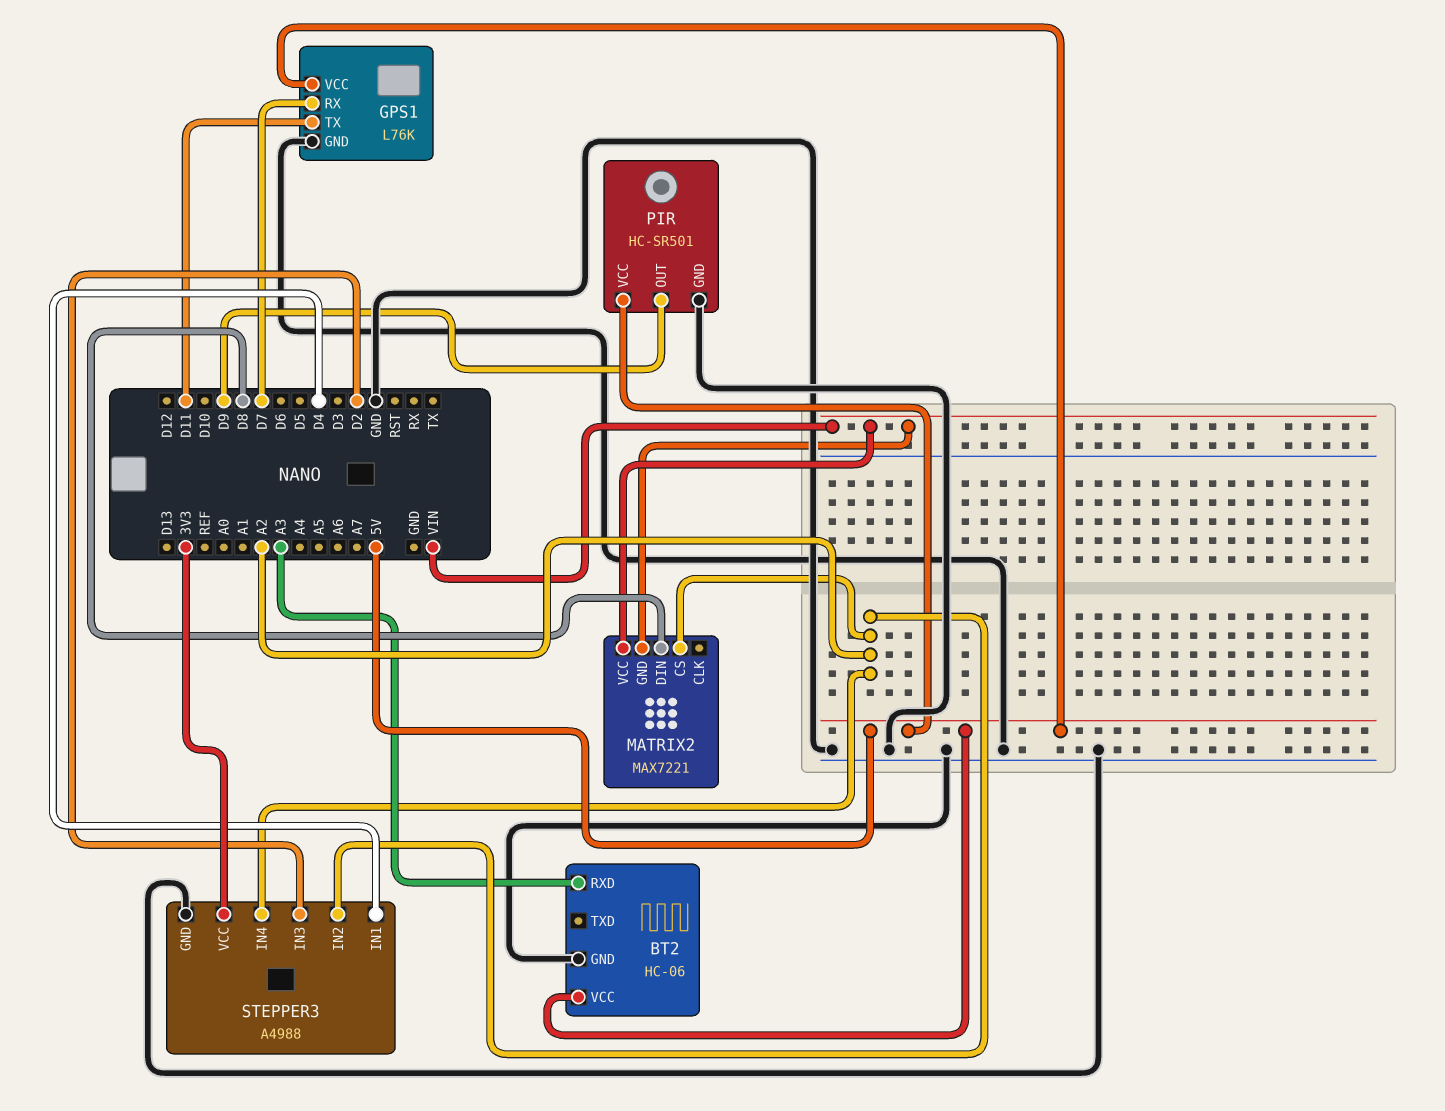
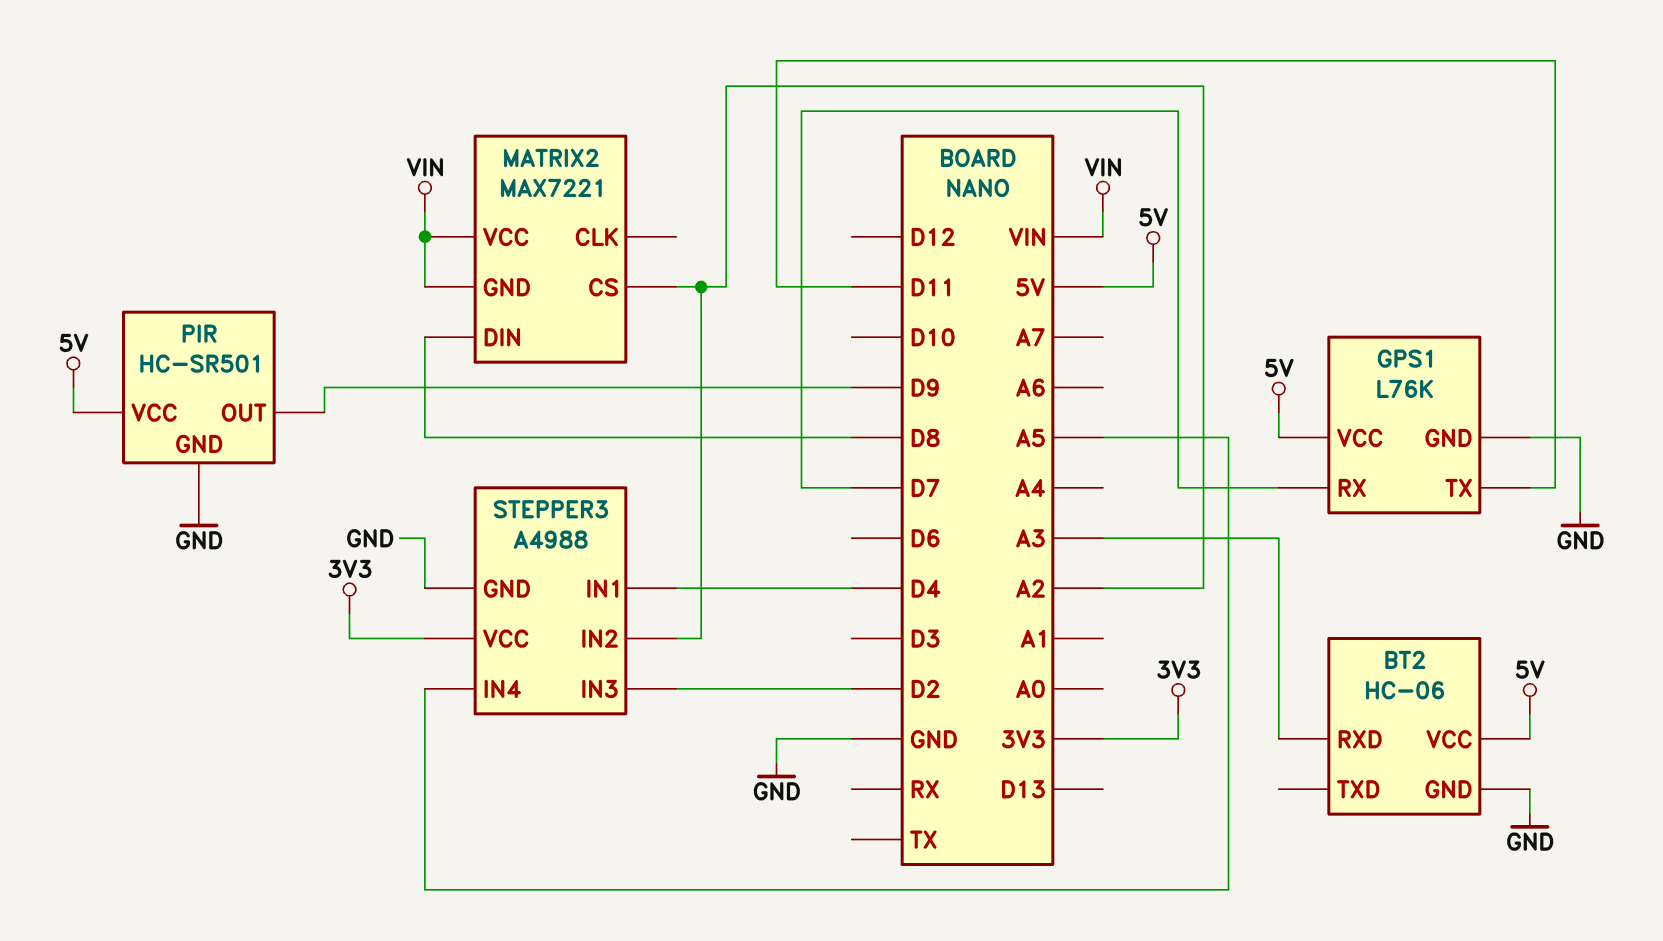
STEPPER3 pin IN4: A2 -> A5

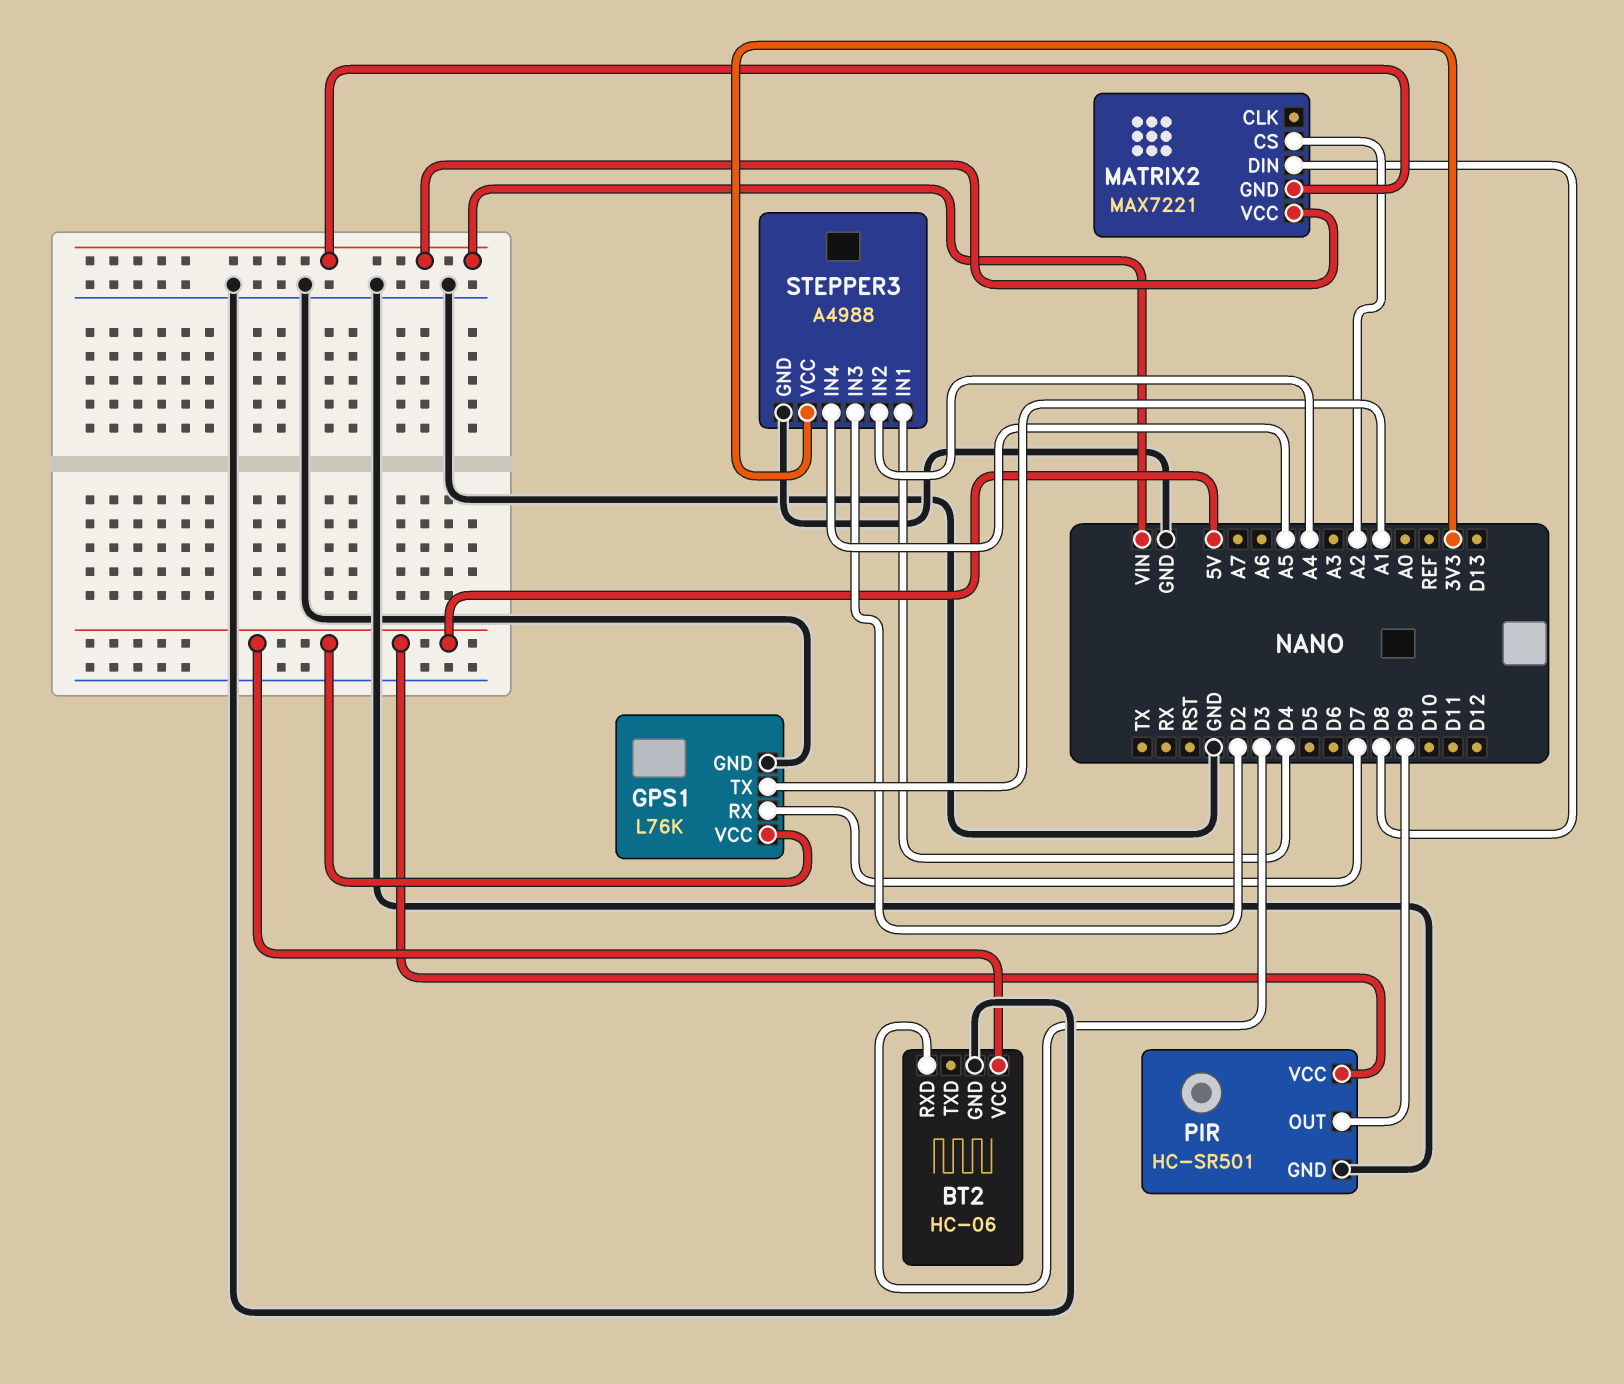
BT2 pin RXD: A3 -> D3
GPS1 pin TX: D11 -> A1
STEPPER3 pin IN2: A2 -> A4

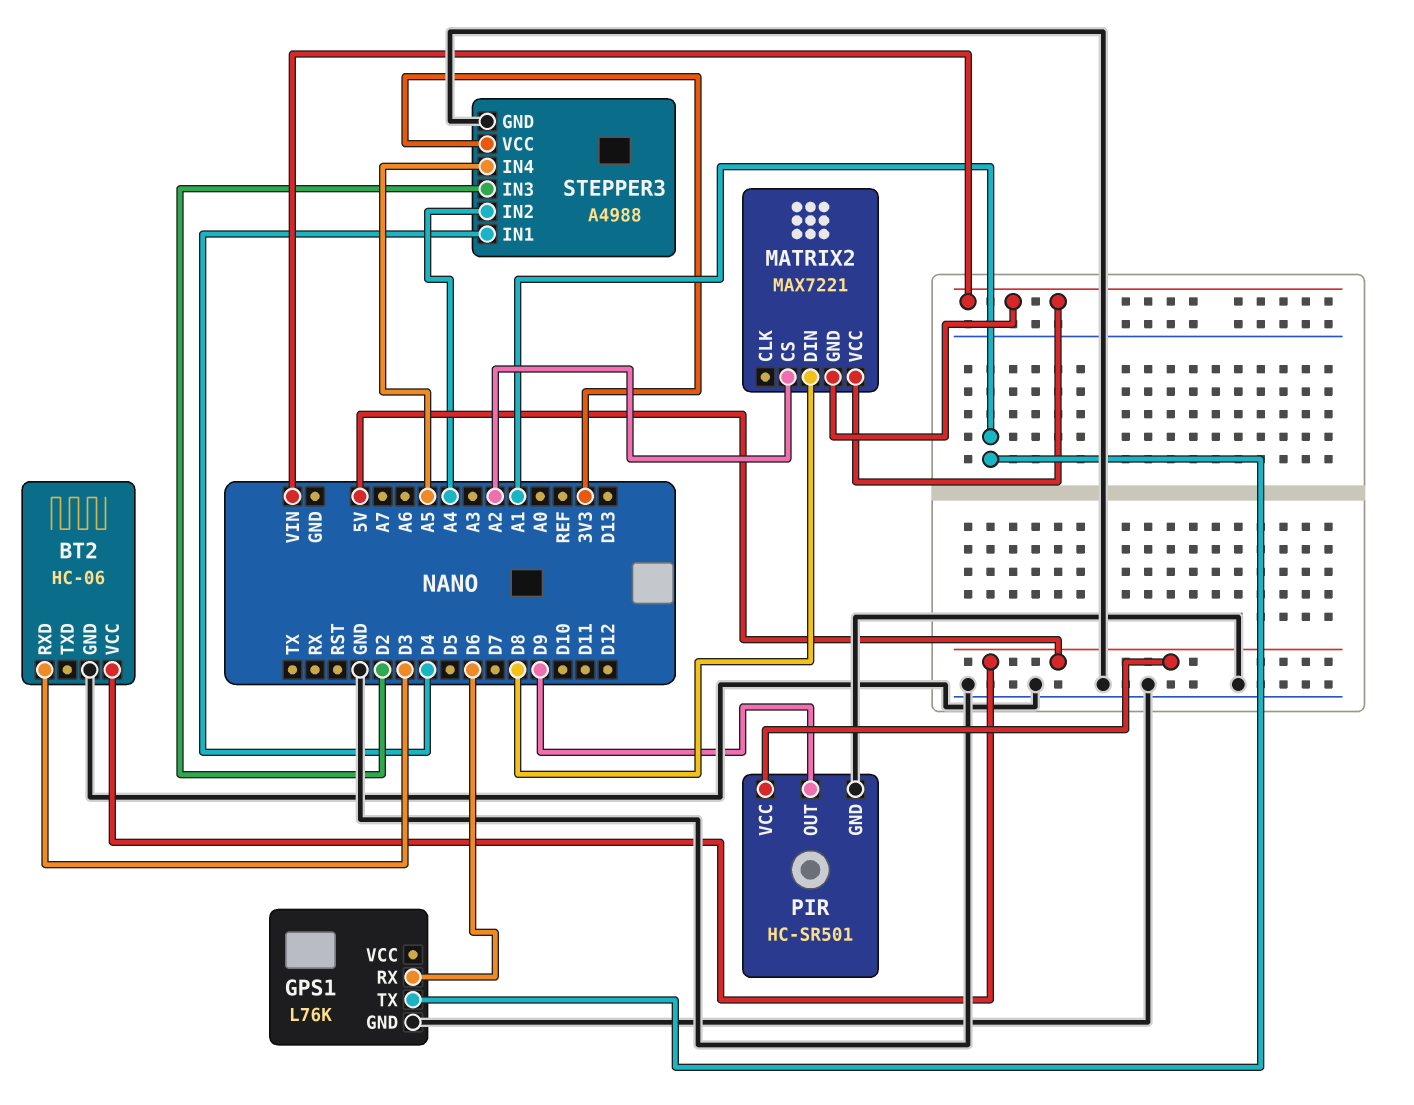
GPS1 pin RX: D7 -> D6
GPS1 pin VCC: 5V -> none

